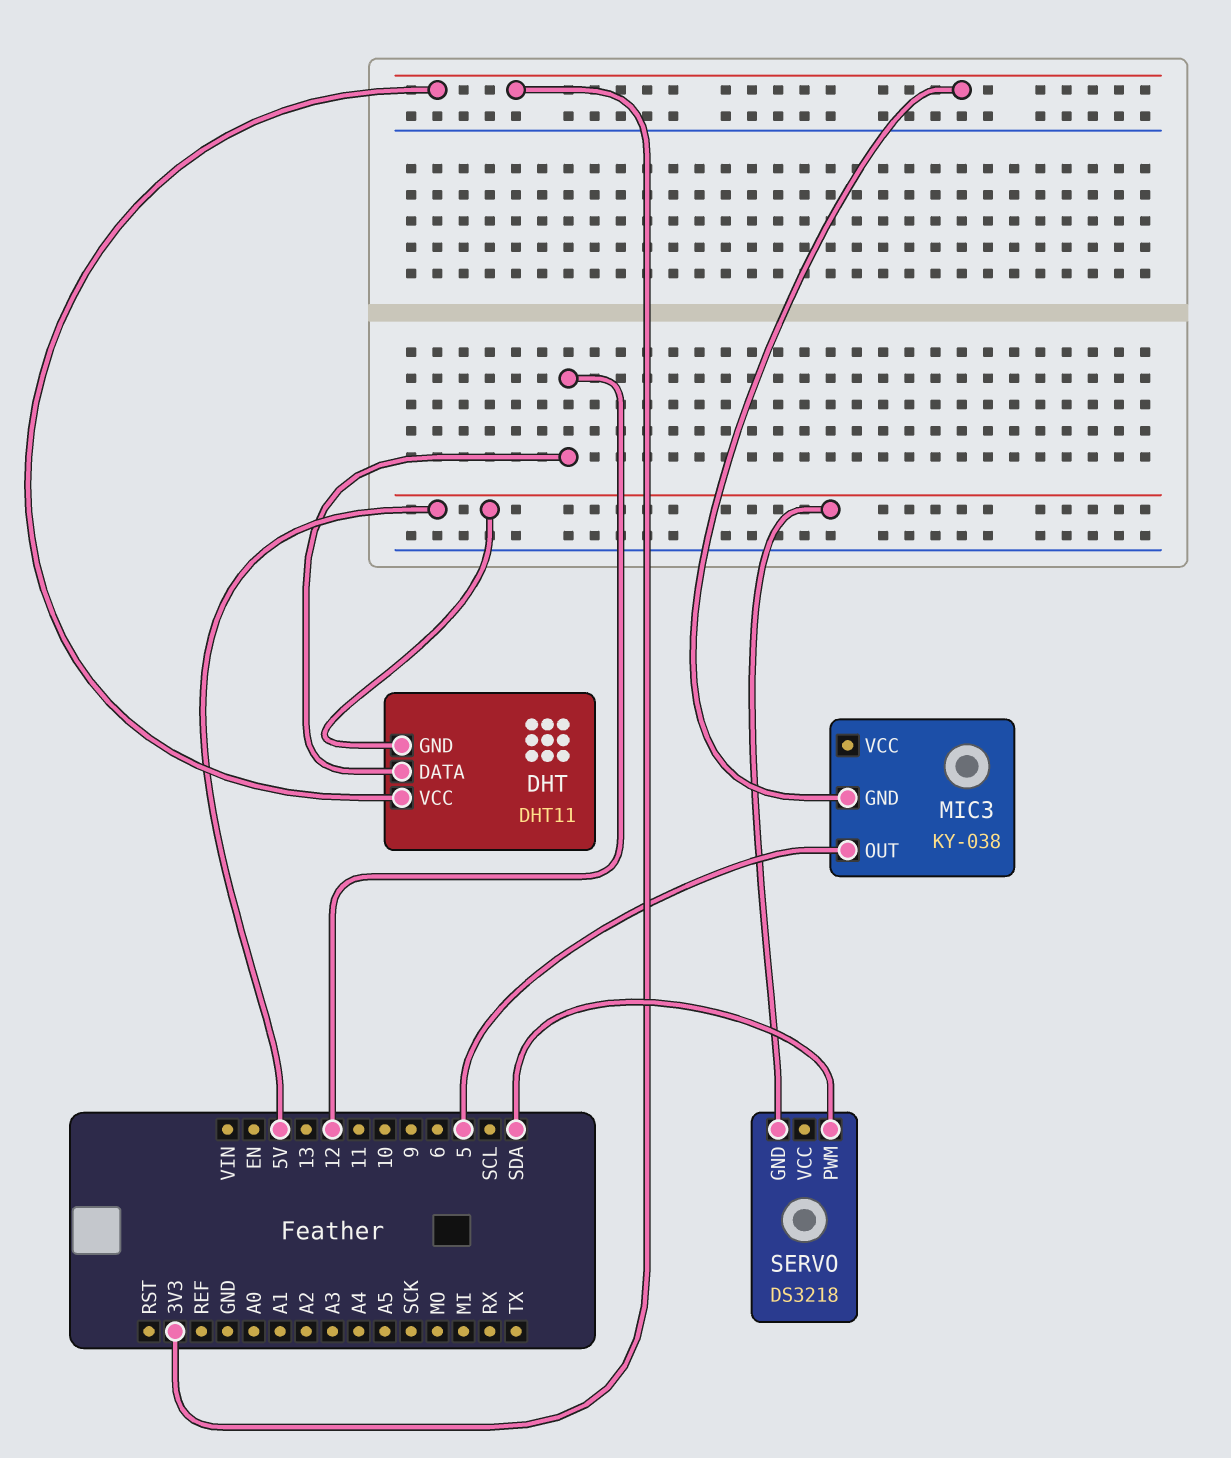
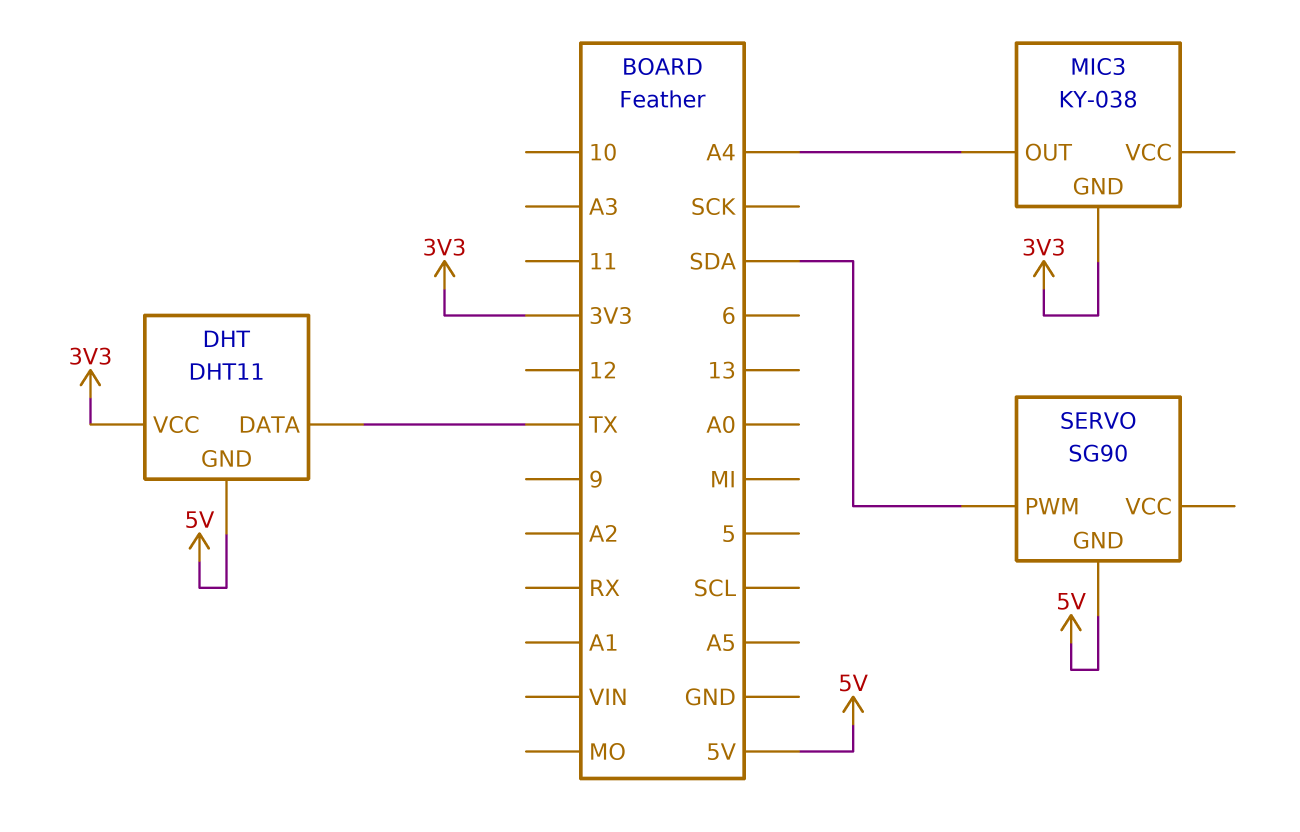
DHT pin DATA: 12 -> TX
MIC3 pin OUT: 5 -> A4
SERVO: DS3218 -> SG90

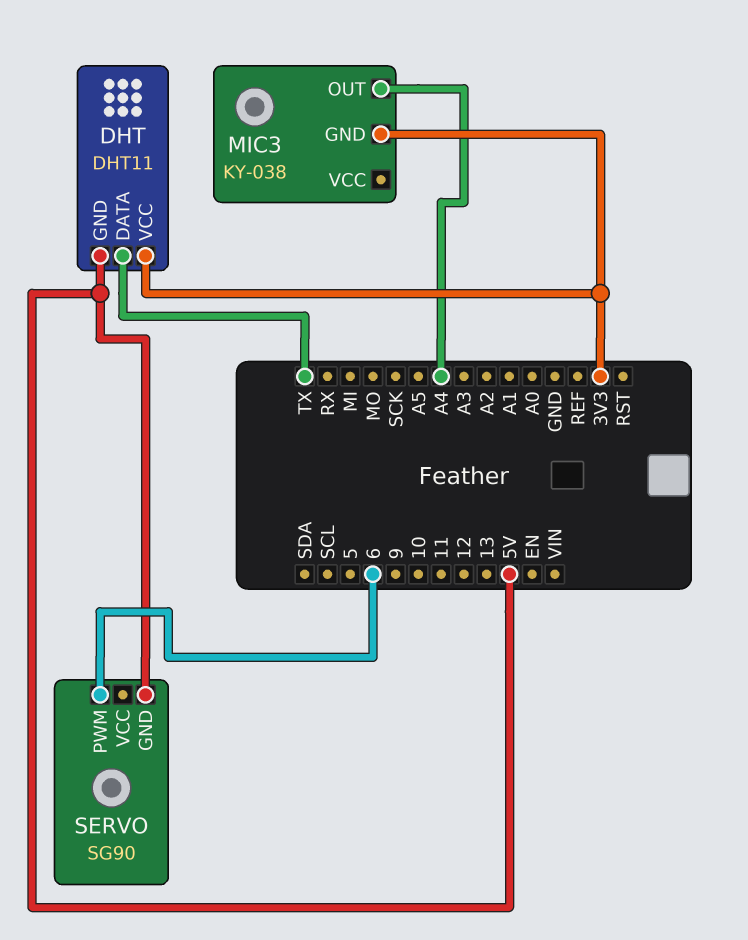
SERVO pin PWM: SDA -> 6

